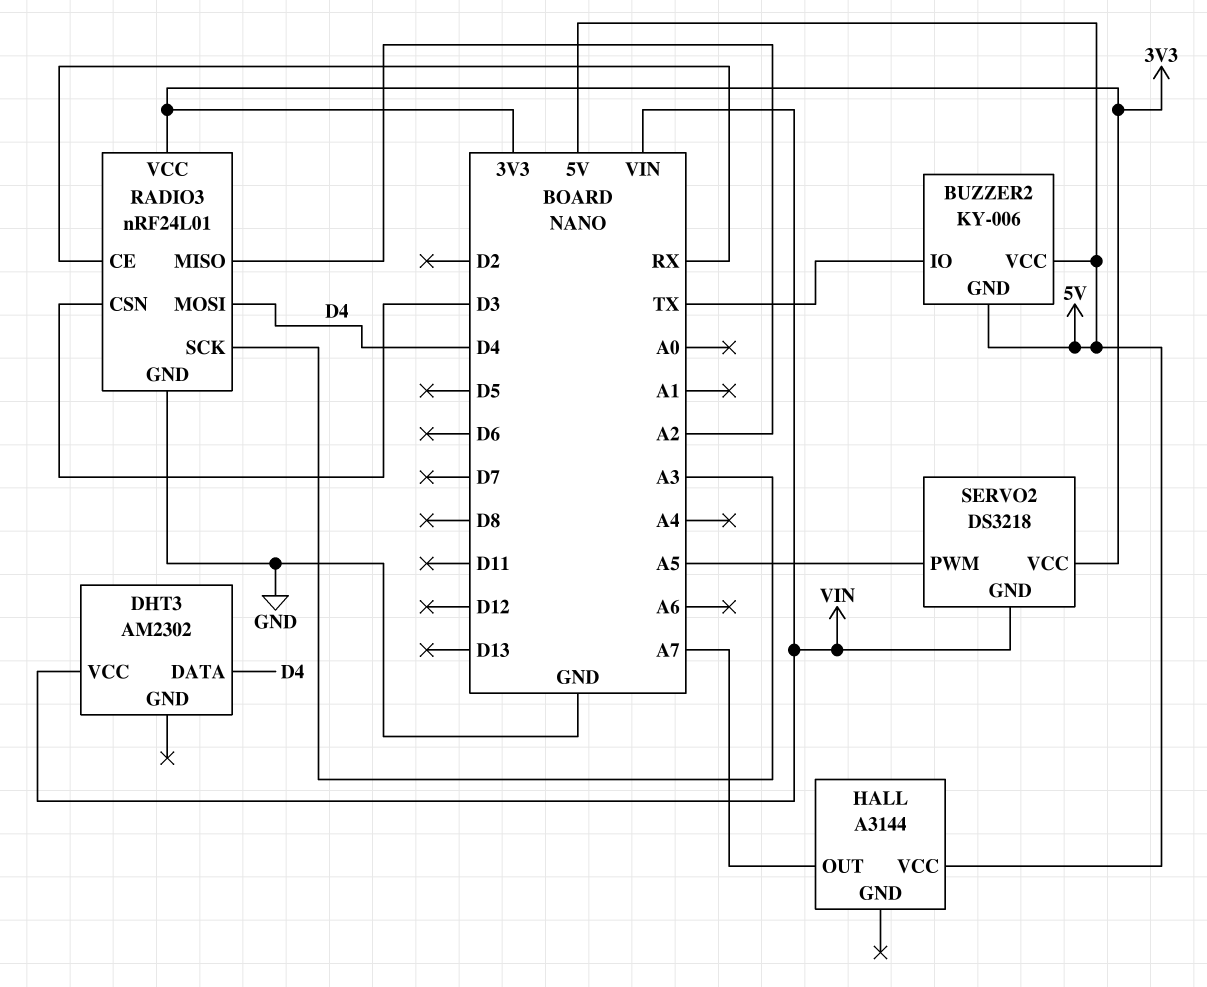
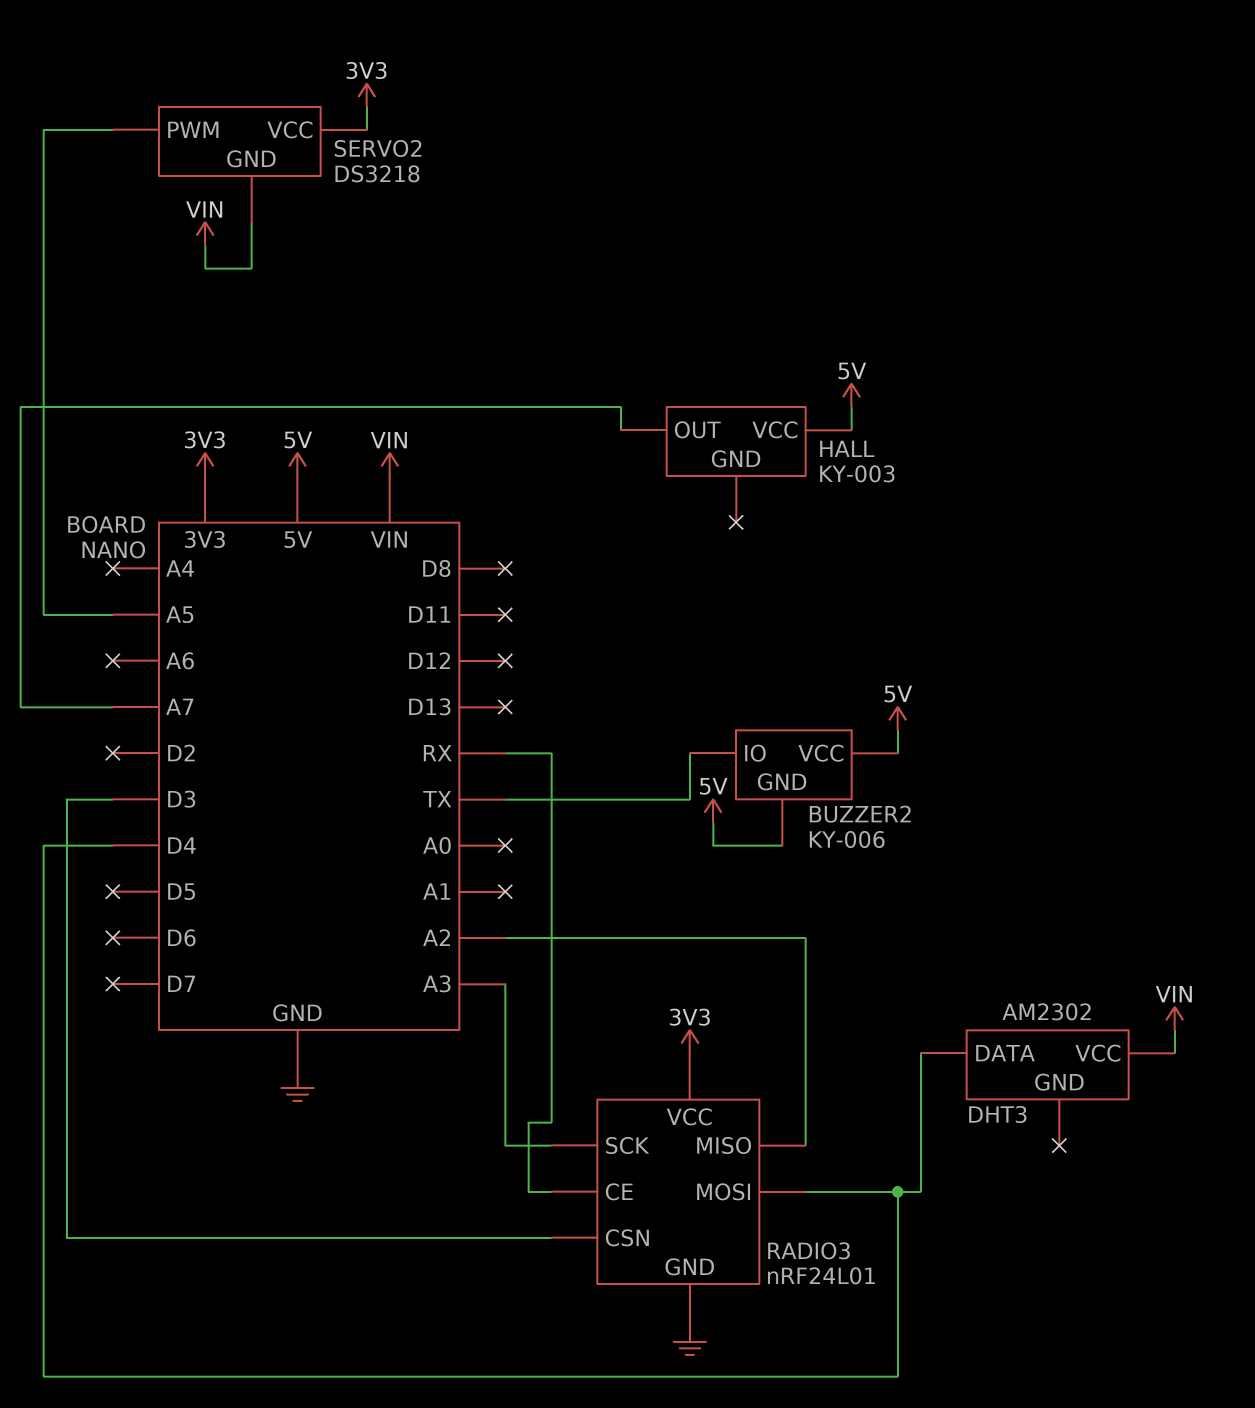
HALL: A3144 -> KY-003

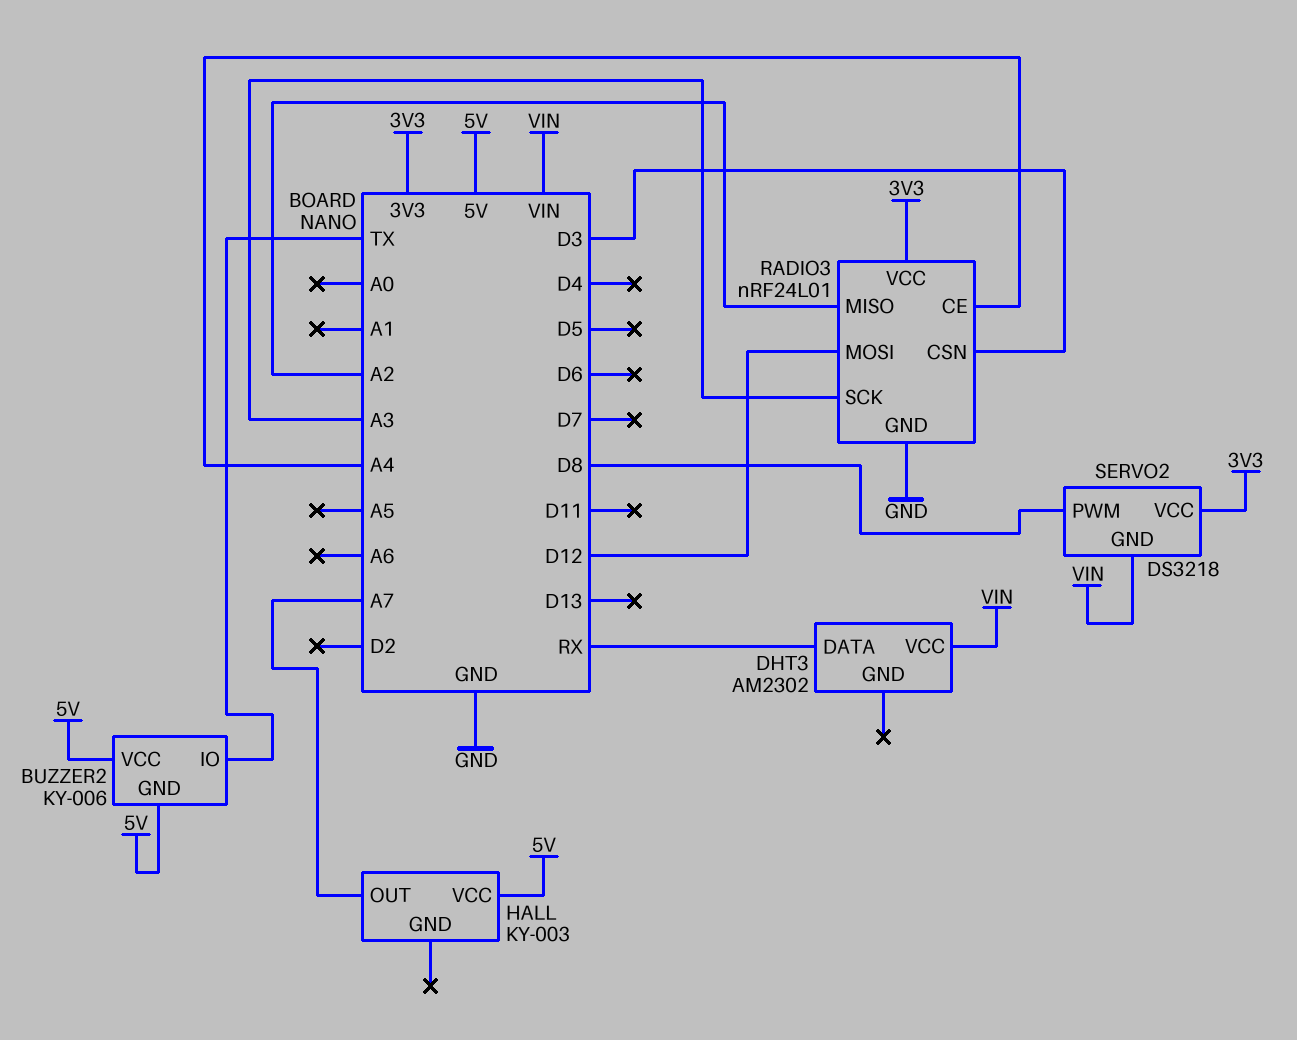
DHT3 pin DATA: D4 -> RX
RADIO3 pin CE: RX -> A4
RADIO3 pin MOSI: D4 -> D12
SERVO2 pin PWM: A5 -> D8

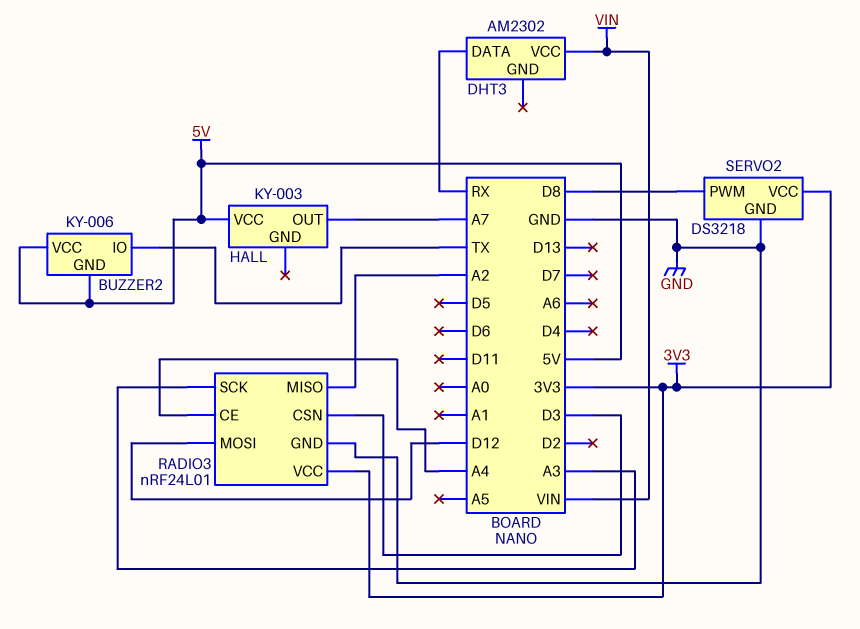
SERVO2 pin GND: VIN -> GND

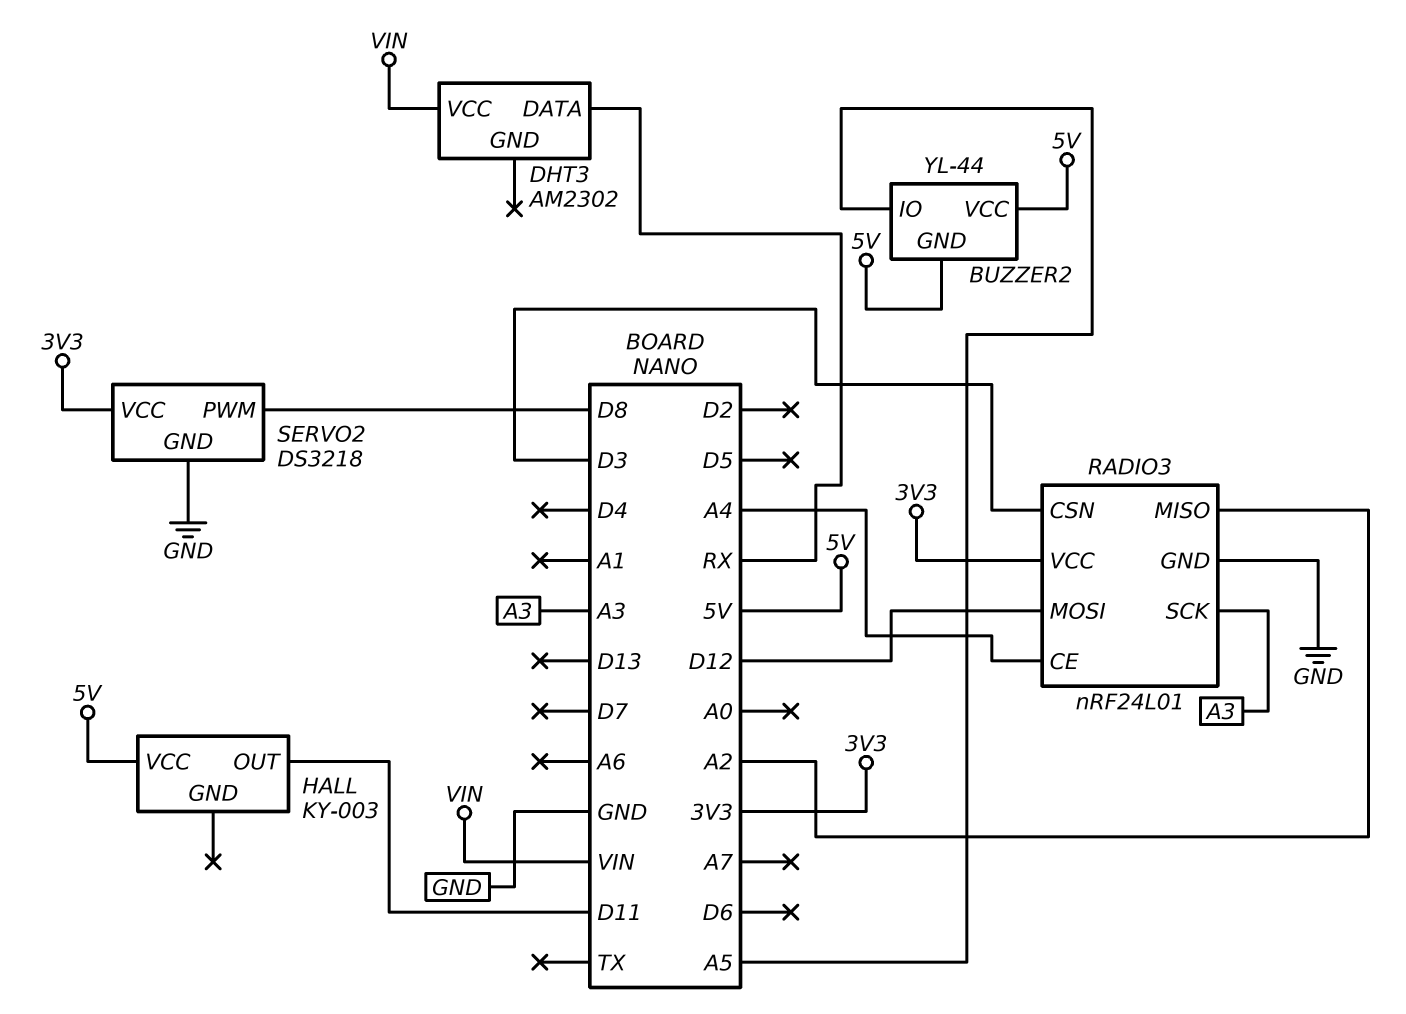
BUZZER2: KY-006 -> YL-44
BUZZER2 pin IO: TX -> A5
HALL pin OUT: A7 -> D11

